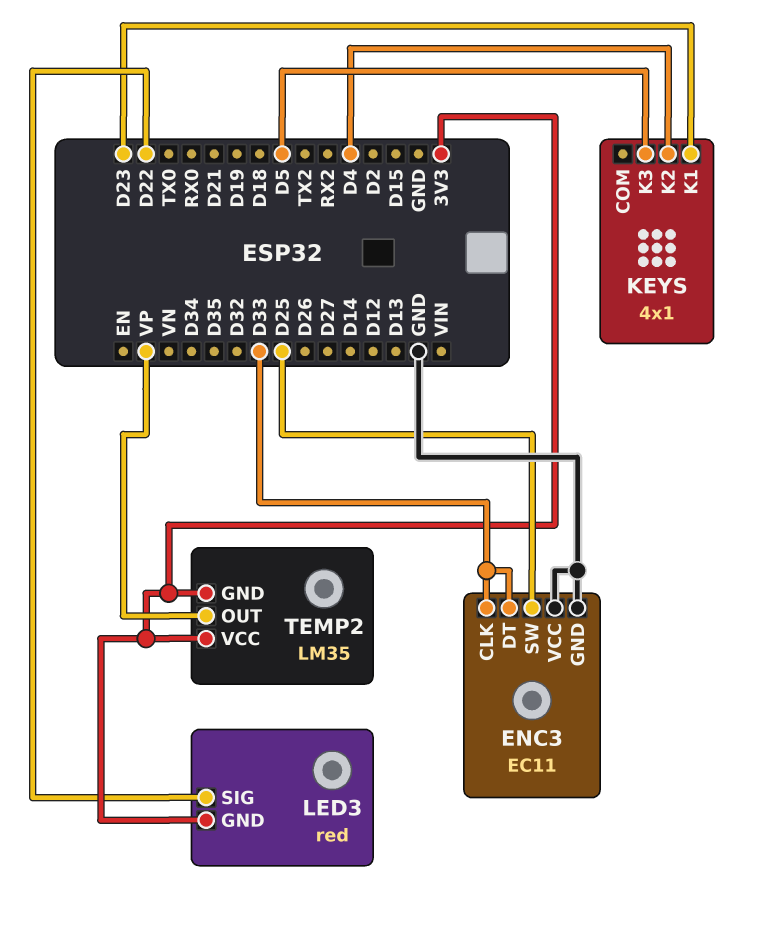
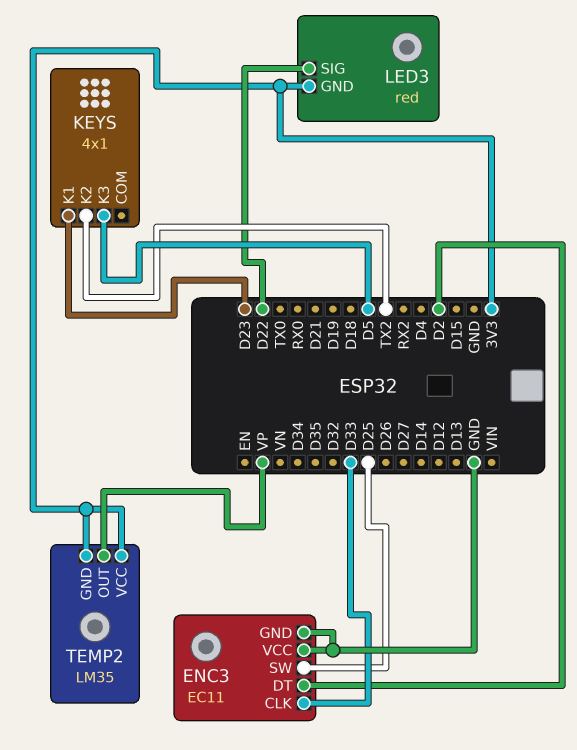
ENC3 pin DT: D33 -> D2
KEYS pin K2: D4 -> TX2

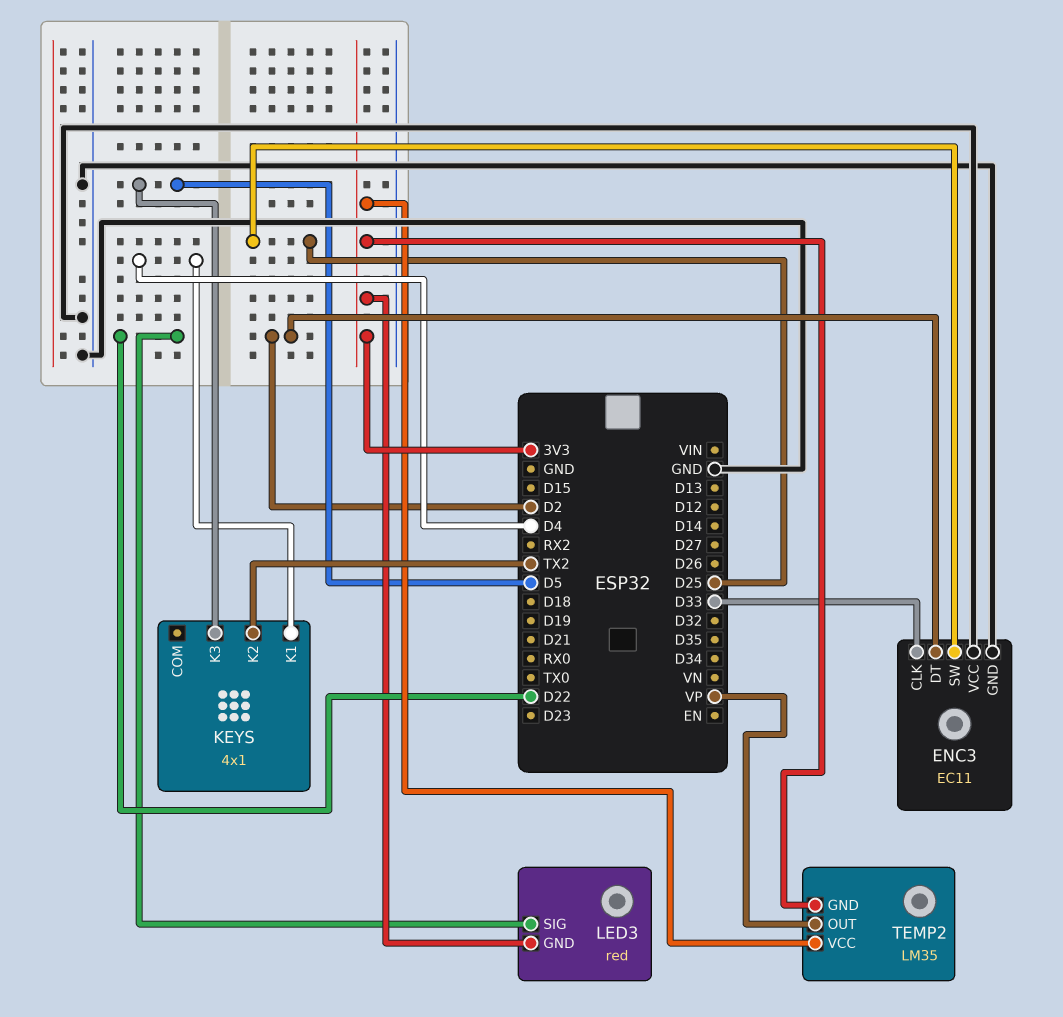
KEYS pin K1: D23 -> D4

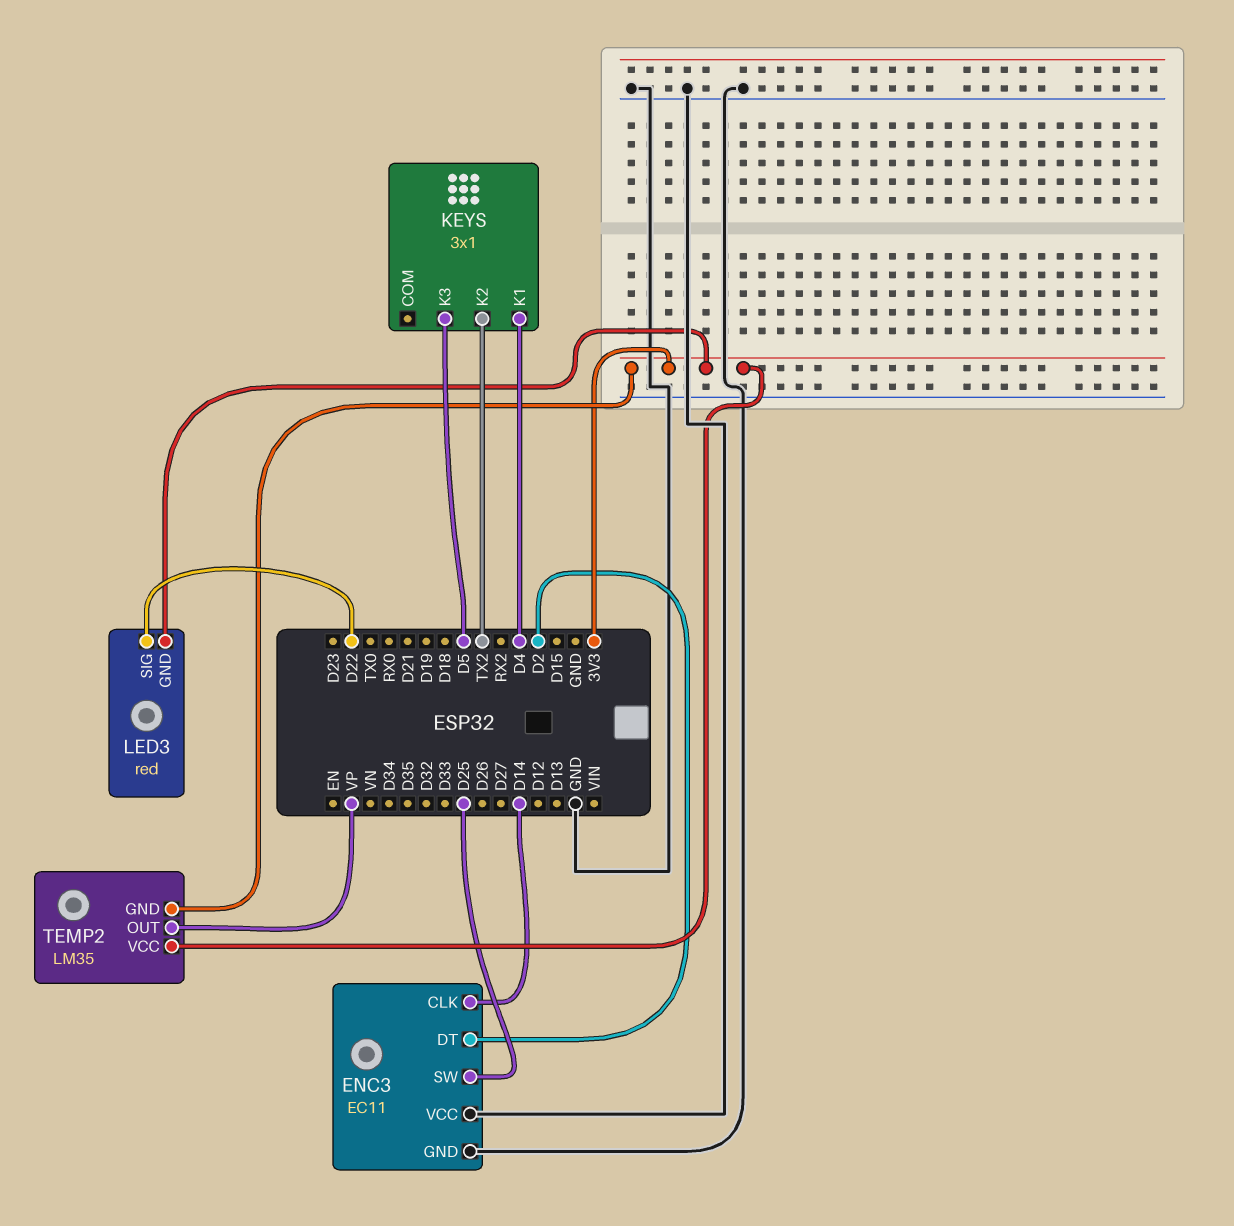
ENC3 pin CLK: D33 -> D14
KEYS: 4x1 -> 3x1

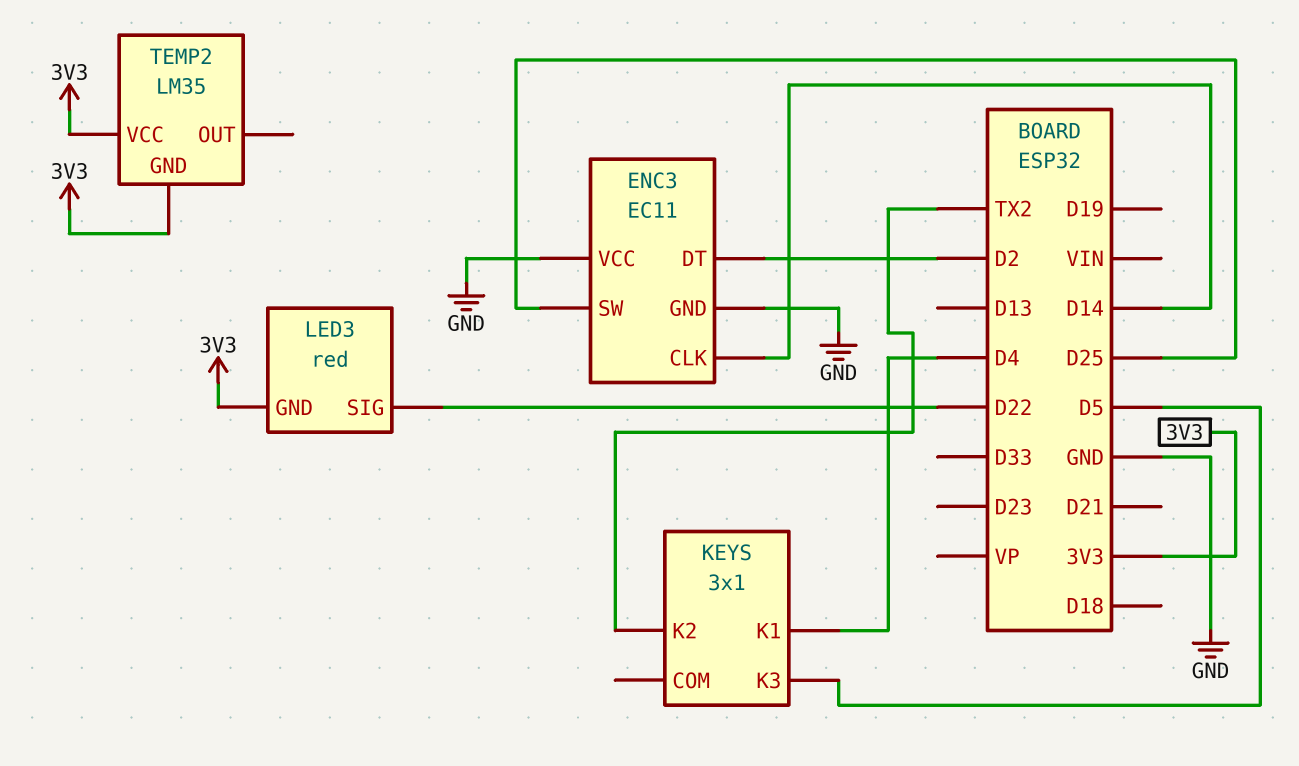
TEMP2 pin OUT: VP -> none

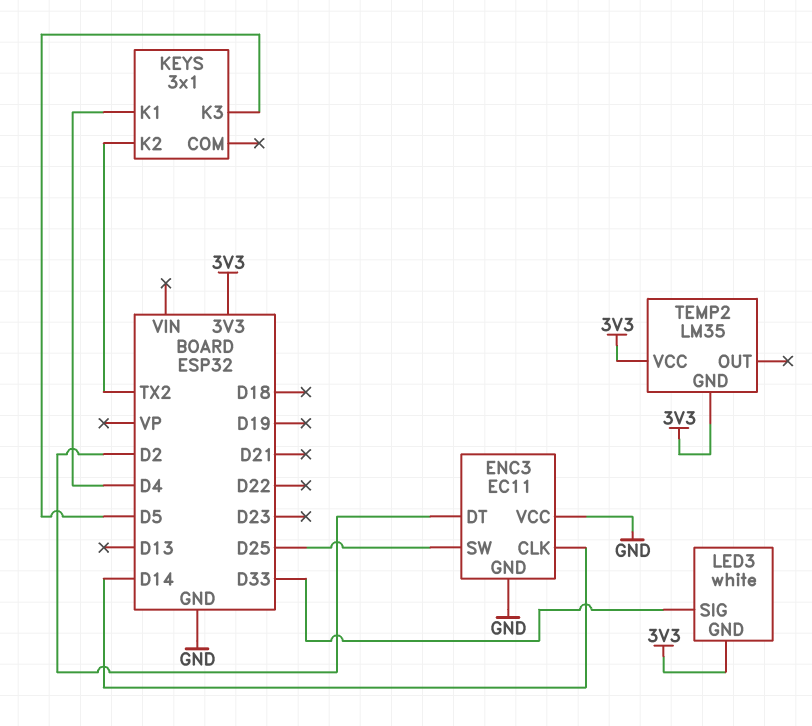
LED3: red -> white
LED3 pin SIG: D22 -> D33

